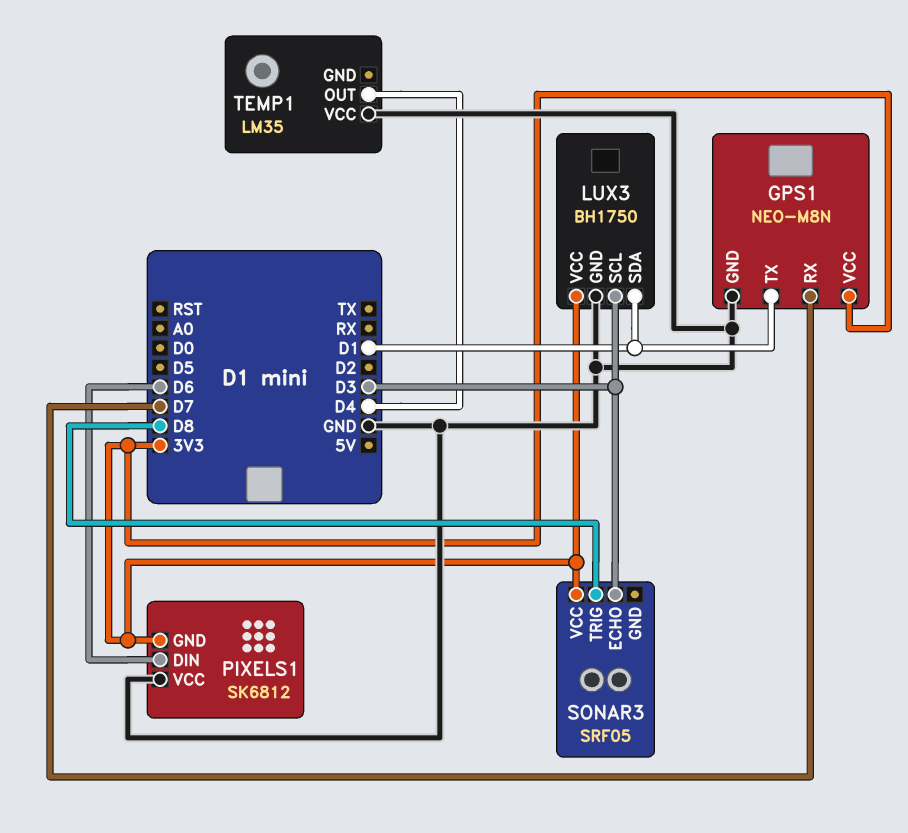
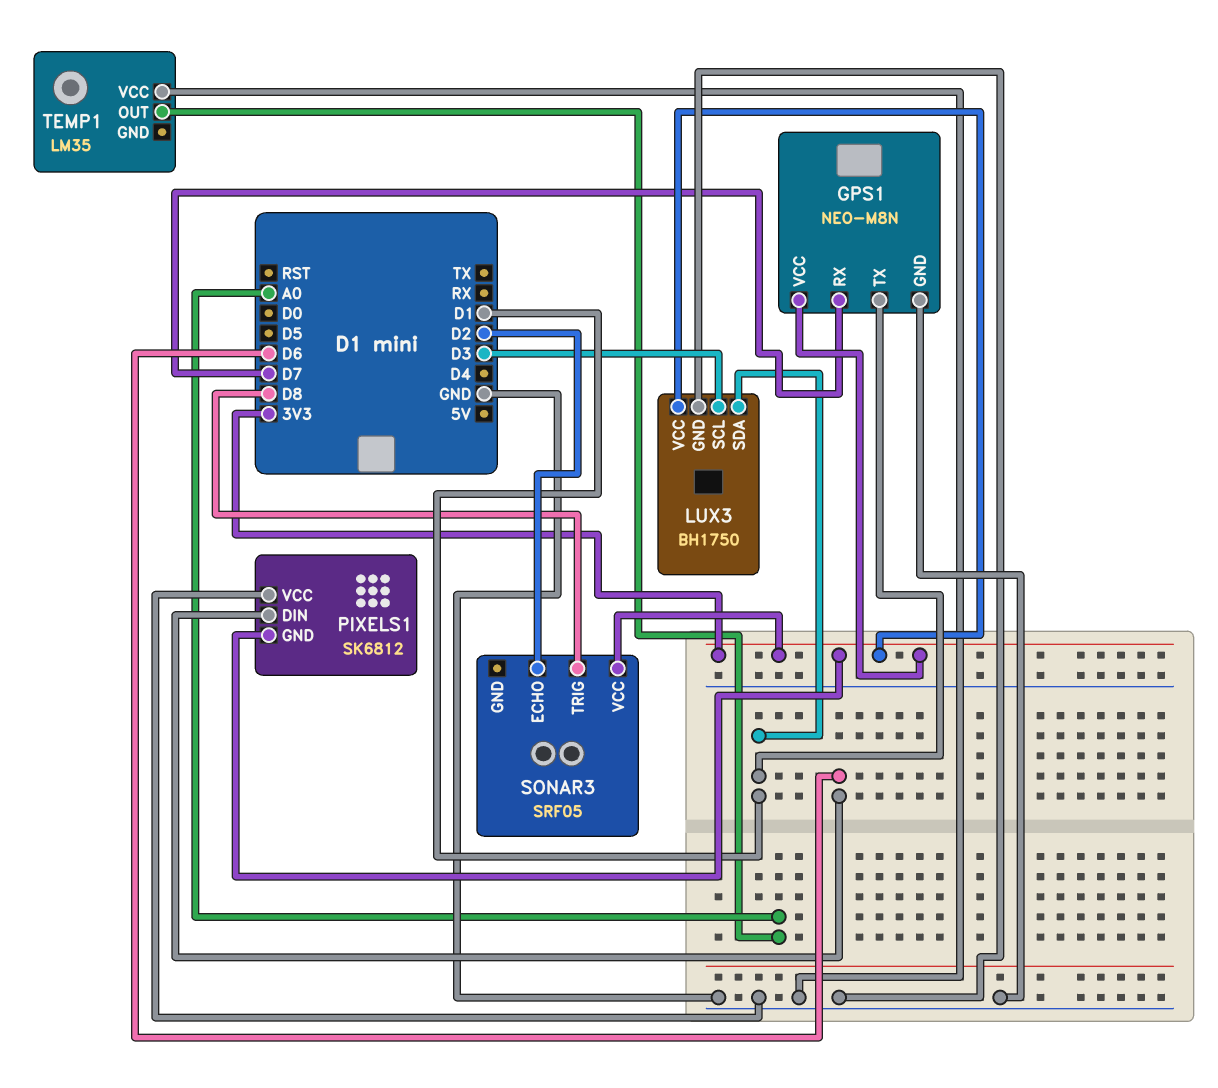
SONAR3 pin ECHO: D3 -> D2
TEMP1 pin OUT: D4 -> A0

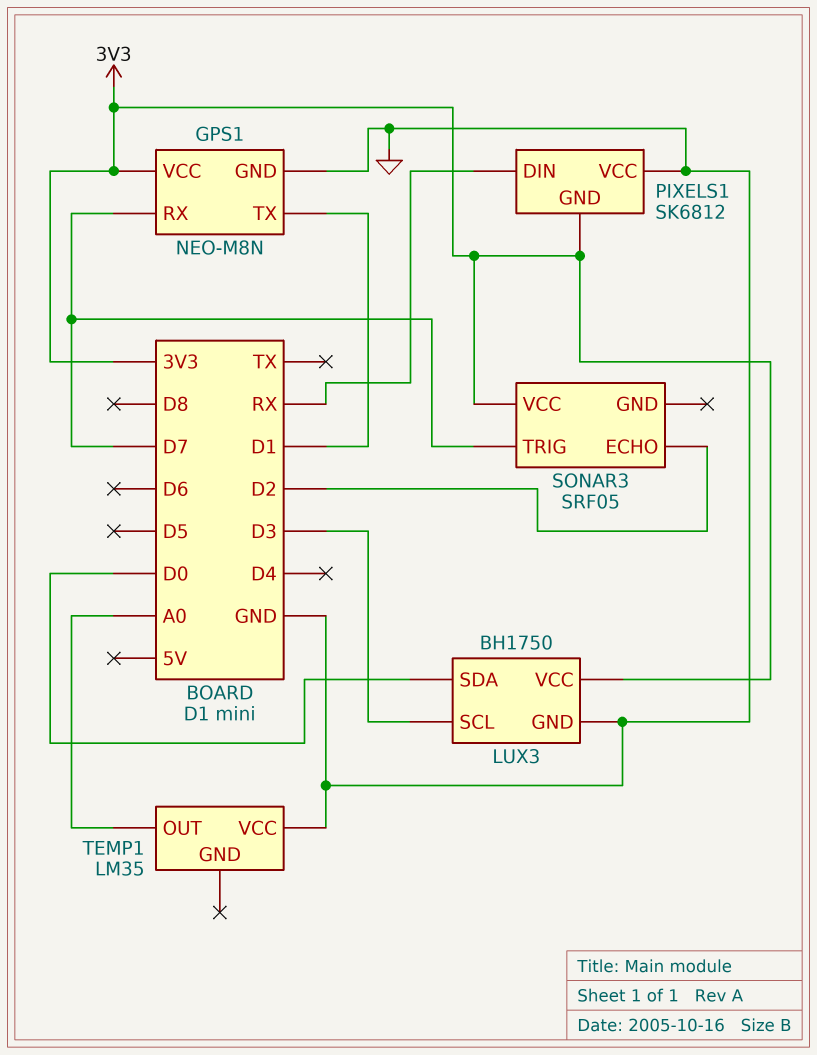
LUX3 pin SDA: D1 -> D0
PIXELS1 pin DIN: D6 -> RX
SONAR3 pin TRIG: D8 -> D7

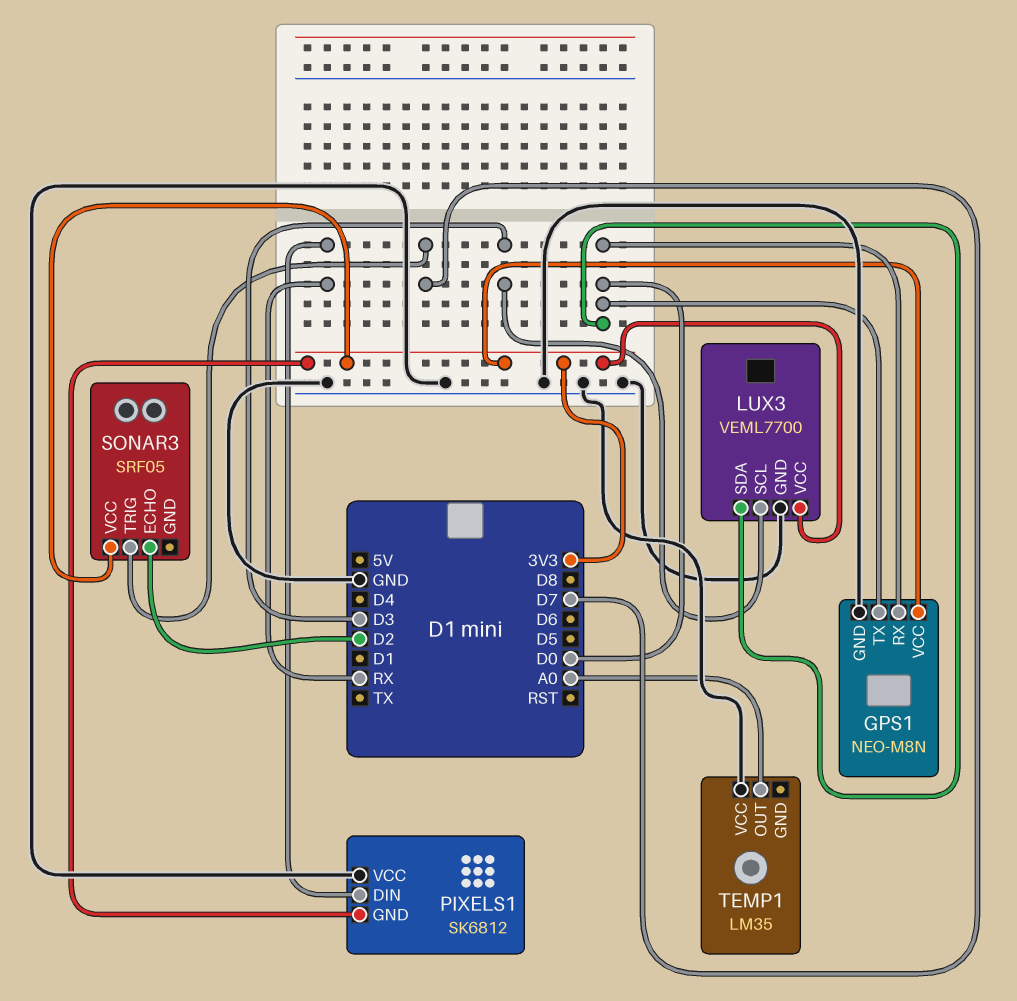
GPS1 pin RX: D7 -> D0
GPS1 pin TX: D1 -> D0
LUX3: BH1750 -> VEML7700

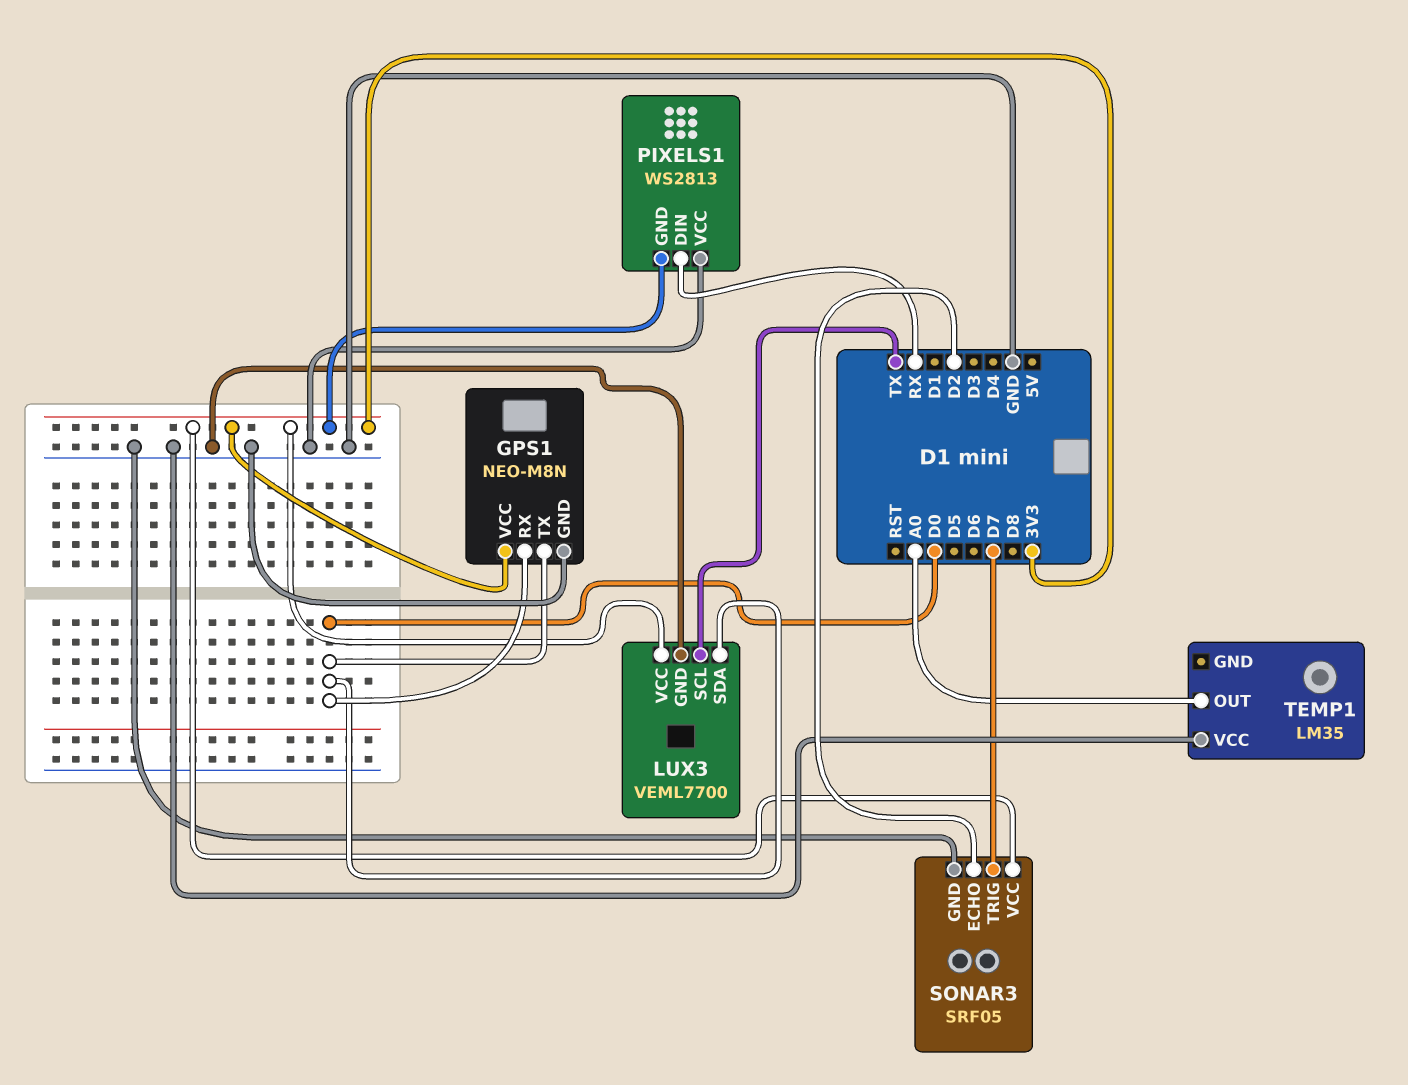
LUX3 pin SCL: D3 -> TX
PIXELS1: SK6812 -> WS2813
SONAR3 pin GND: none -> GND

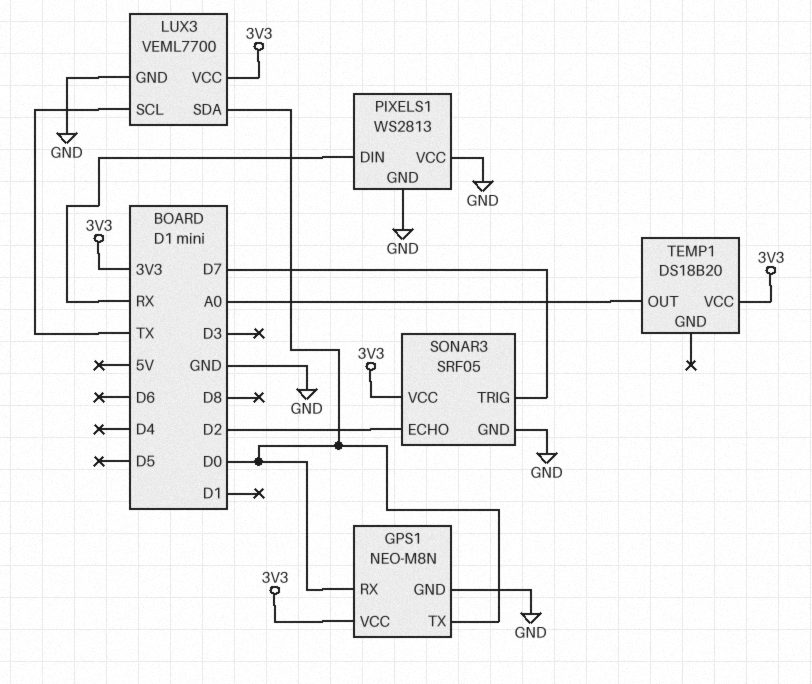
PIXELS1 pin GND: 3V3 -> GND
TEMP1: LM35 -> DS18B20
TEMP1 pin VCC: GND -> 3V3

